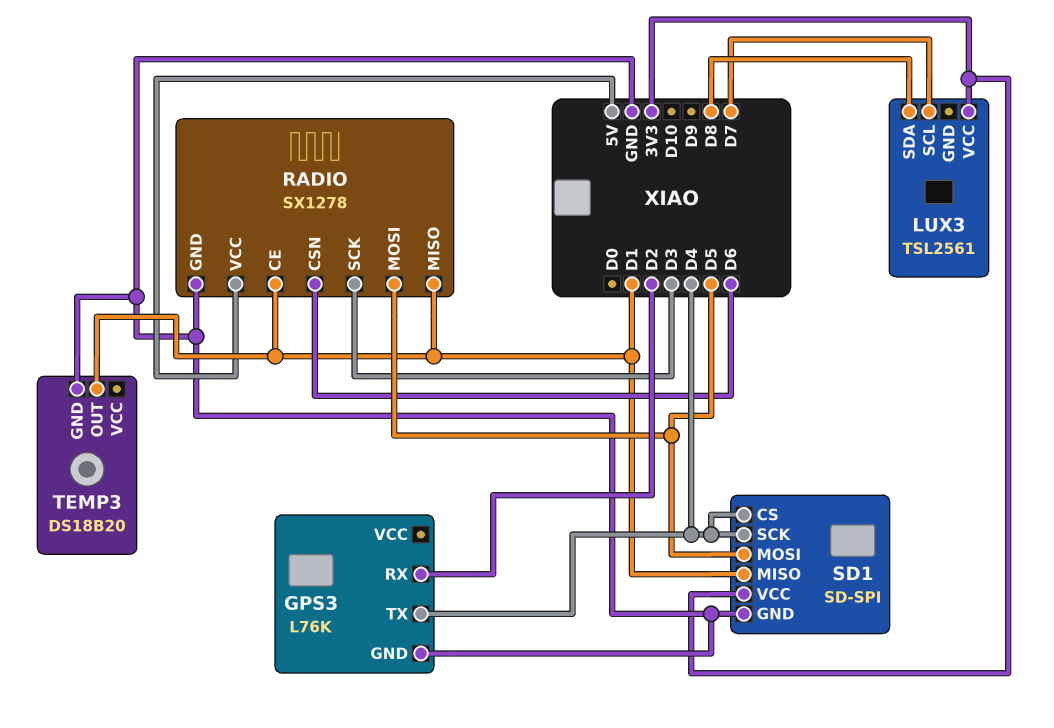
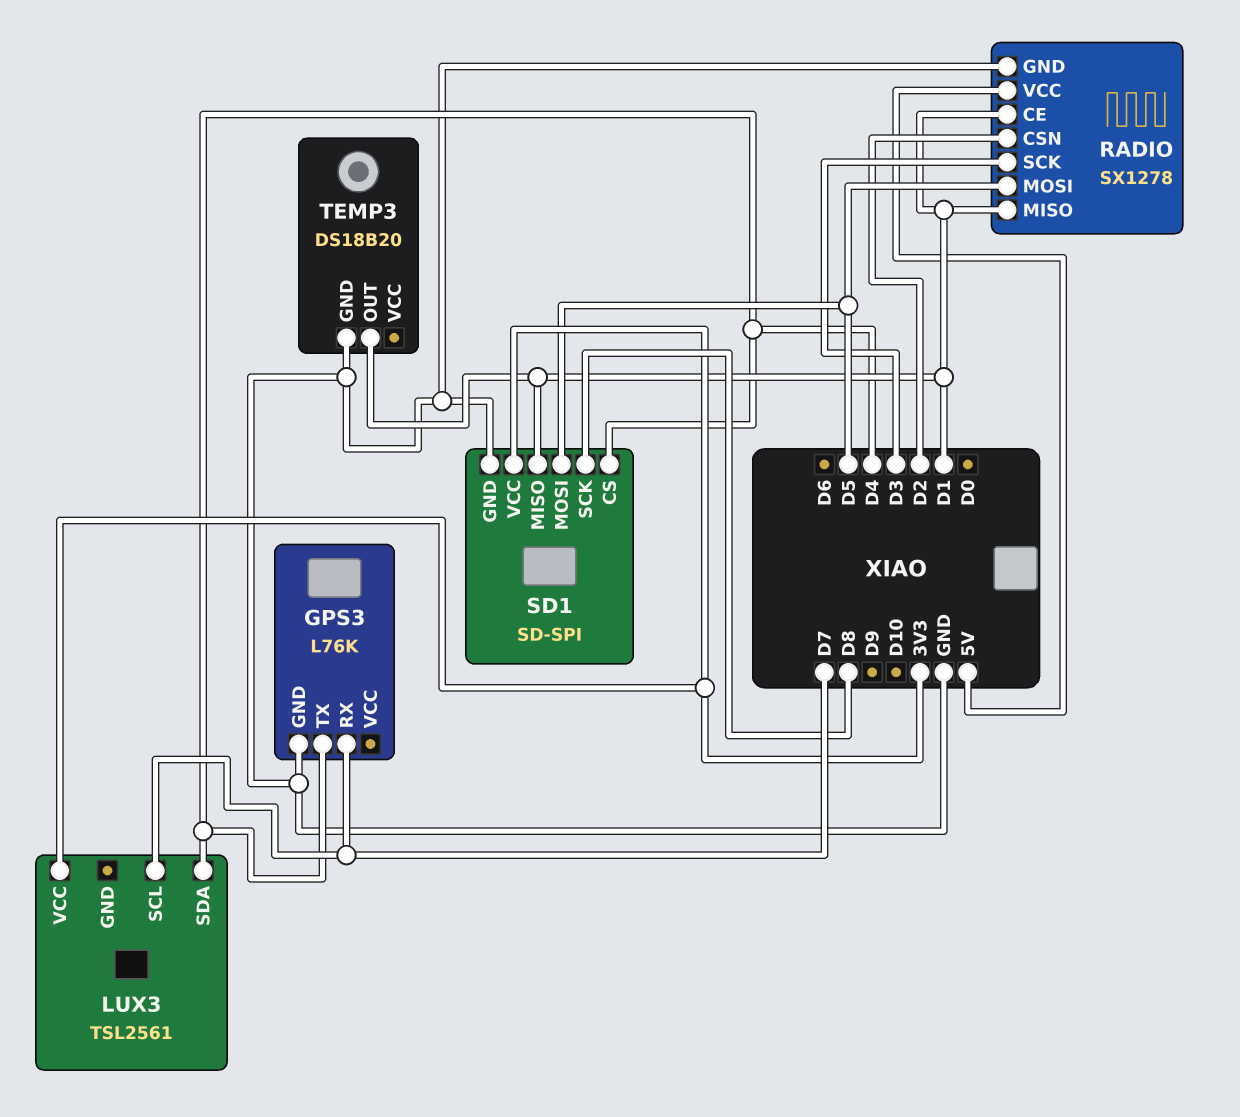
GPS3 pin RX: D2 -> D7
LUX3 pin SDA: D8 -> D4
RADIO pin CSN: D6 -> D2
SD1 pin SCK: D4 -> D8

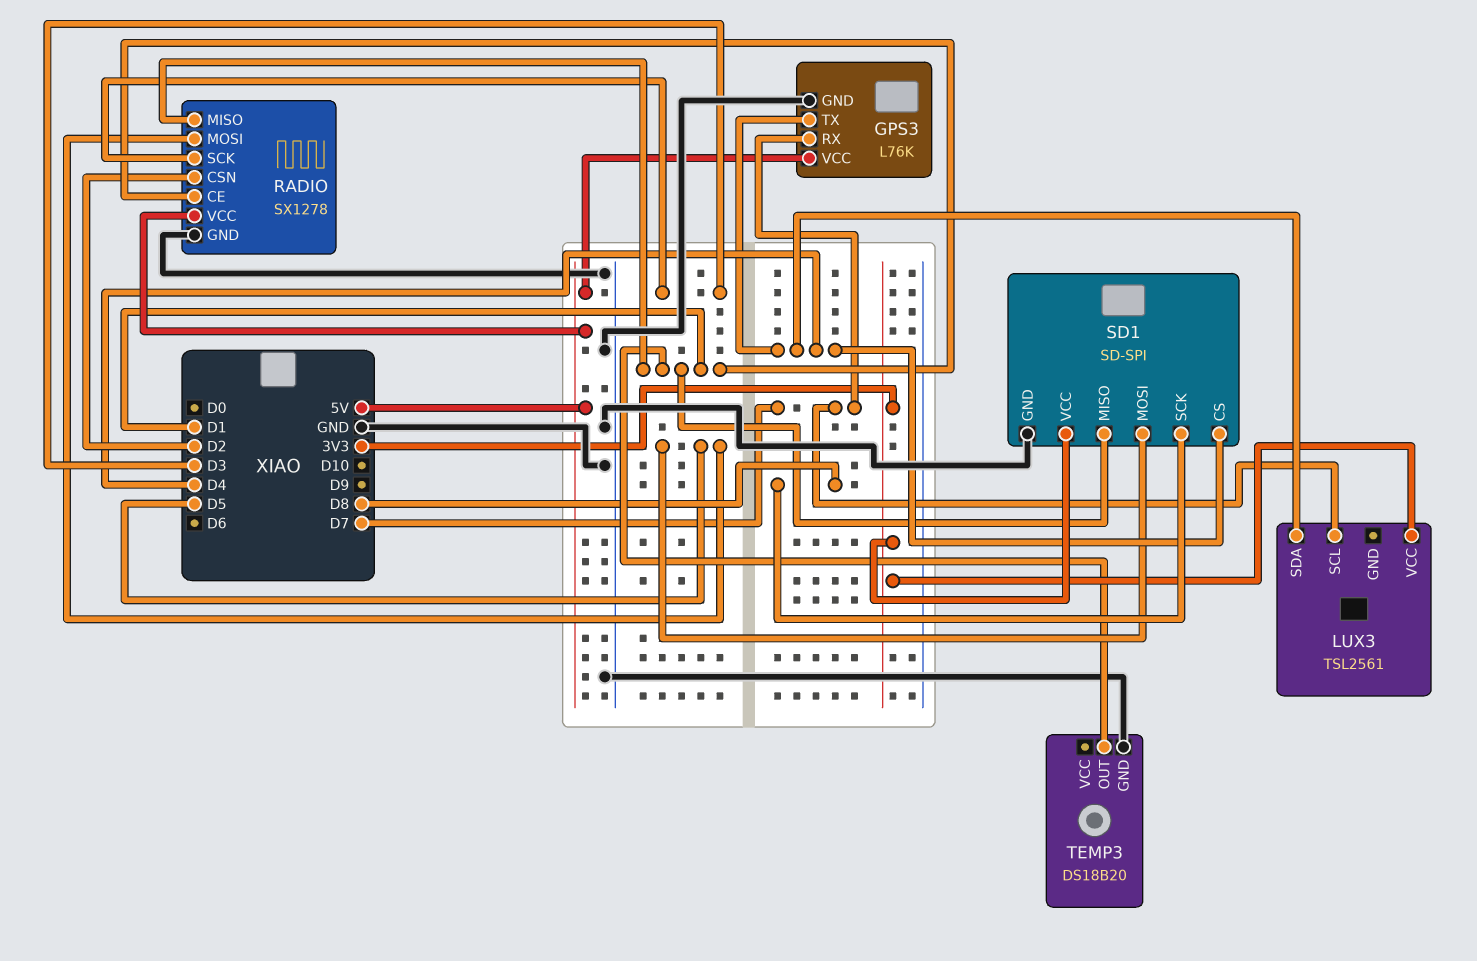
GPS3 pin VCC: none -> 5V

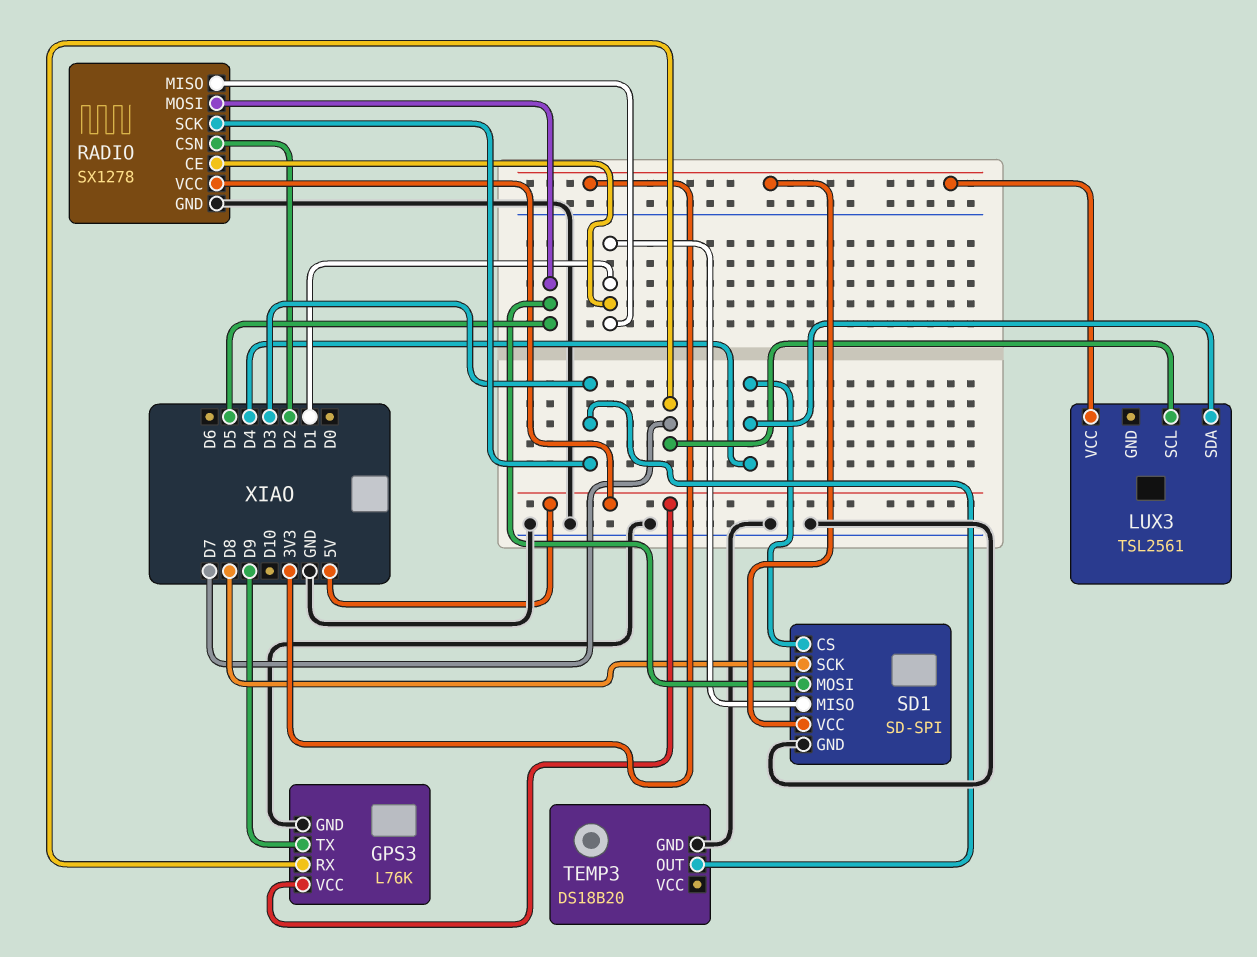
GPS3 pin TX: D4 -> D9
TEMP3 pin OUT: D1 -> D3

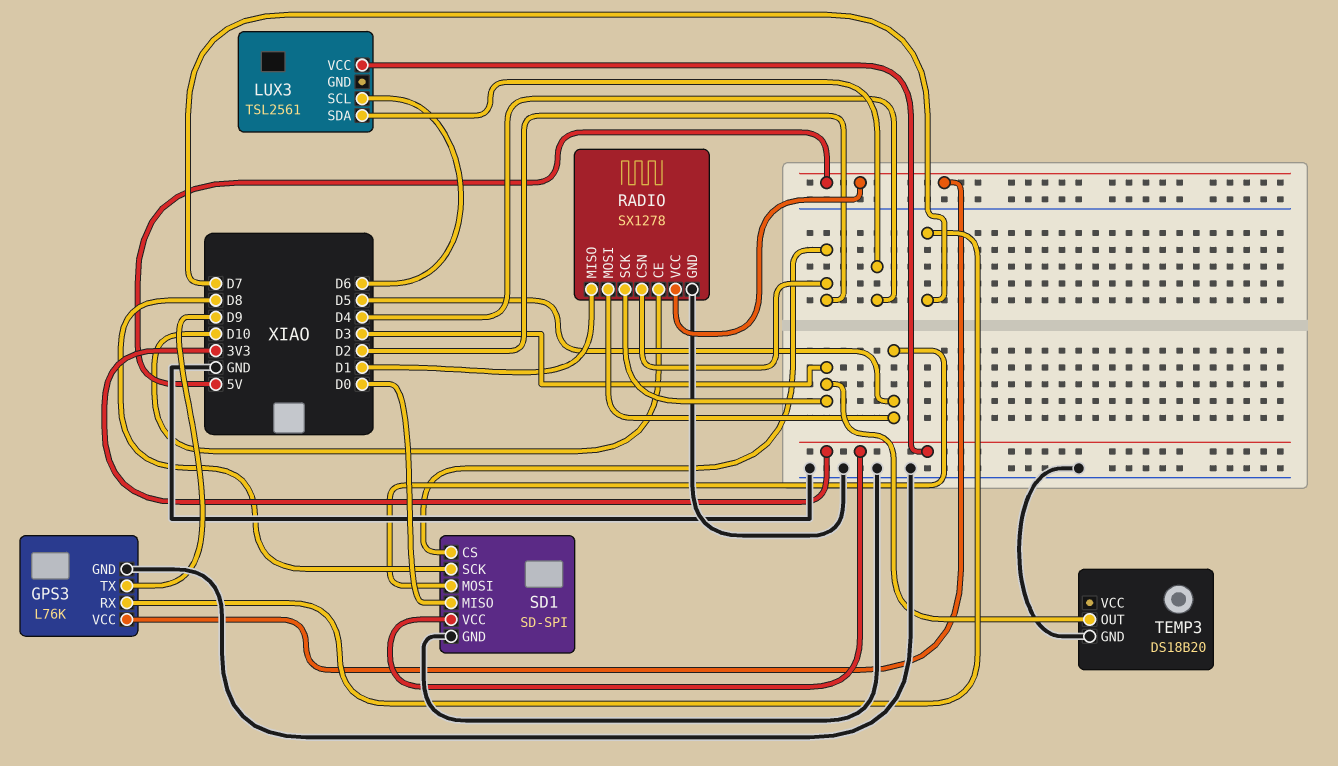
LUX3 pin SCL: D7 -> D6
RADIO pin CE: D1 -> D10
SD1 pin CS: D4 -> D2
SD1 pin MISO: D1 -> D0

